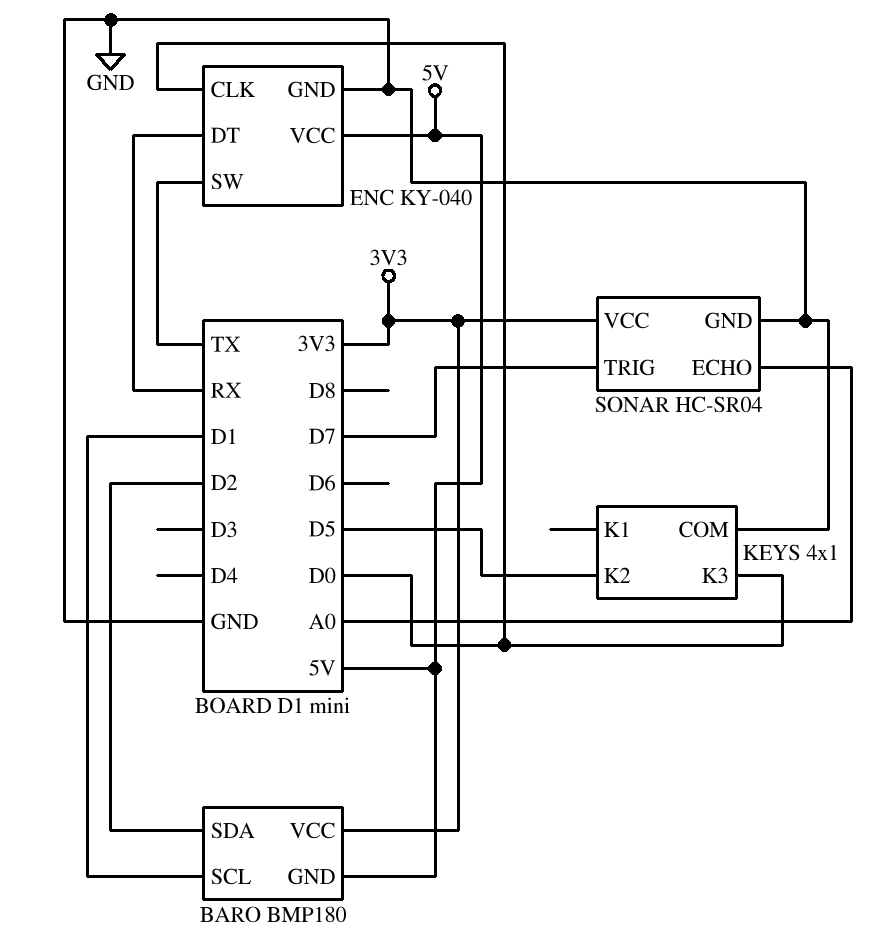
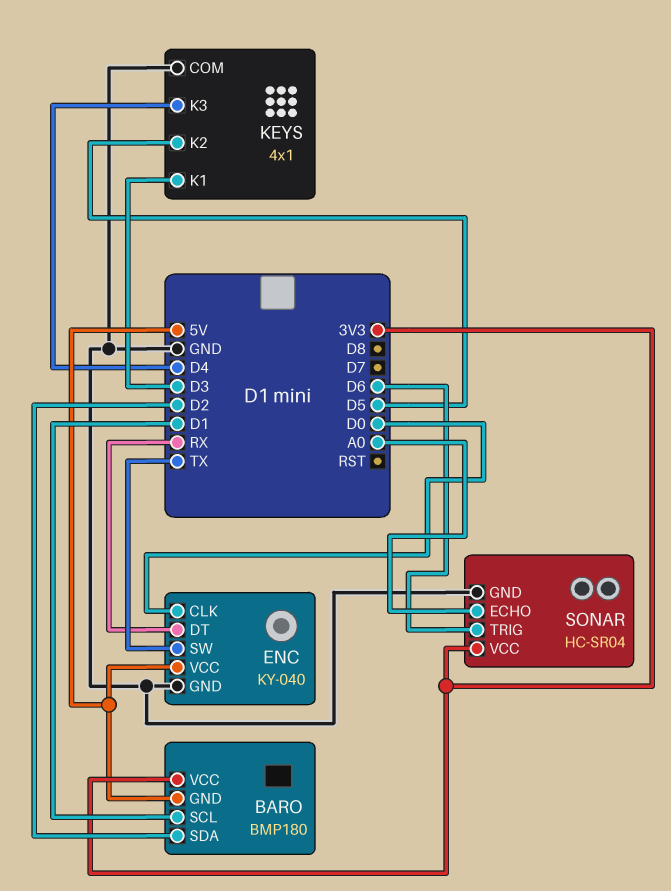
KEYS pin K1: none -> D3
KEYS pin K3: D0 -> D4
SONAR pin TRIG: D7 -> D6

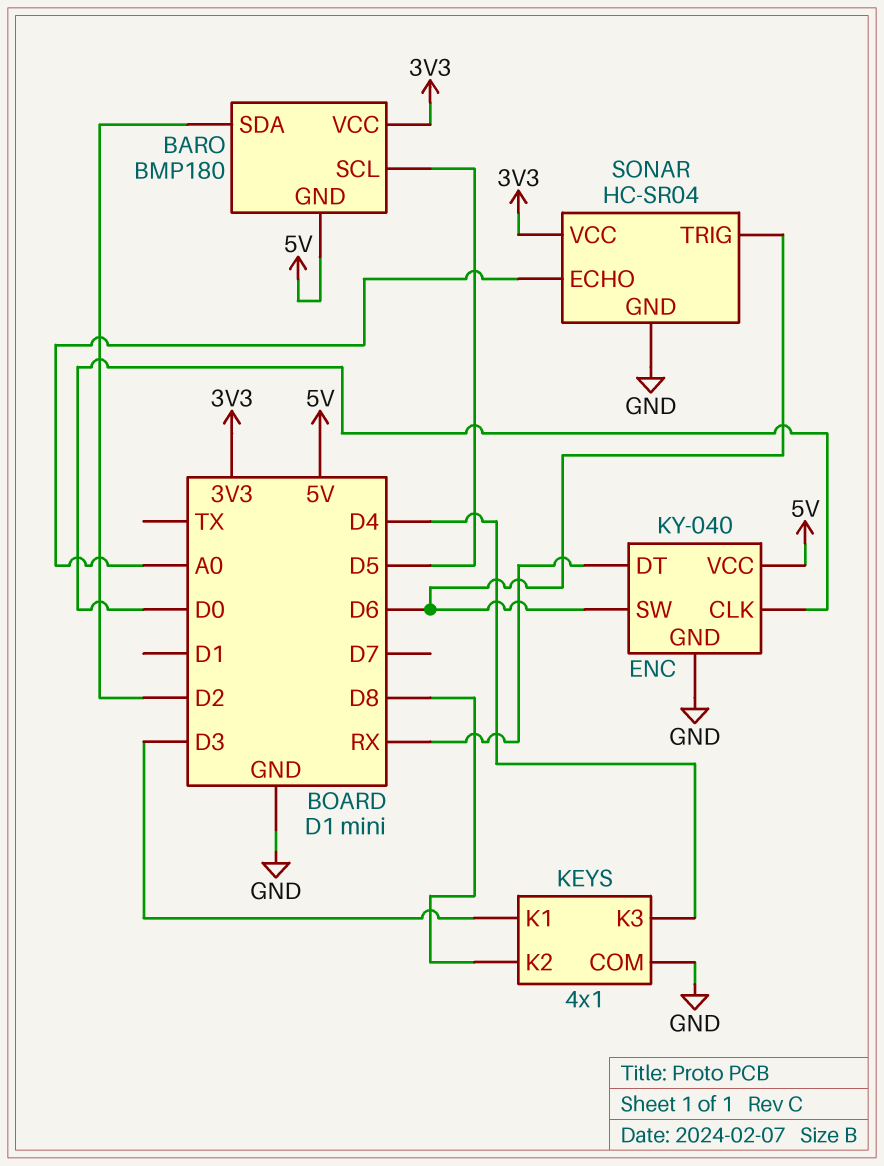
BARO pin SCL: D1 -> D5
ENC pin SW: TX -> D6
KEYS pin K2: D5 -> D8

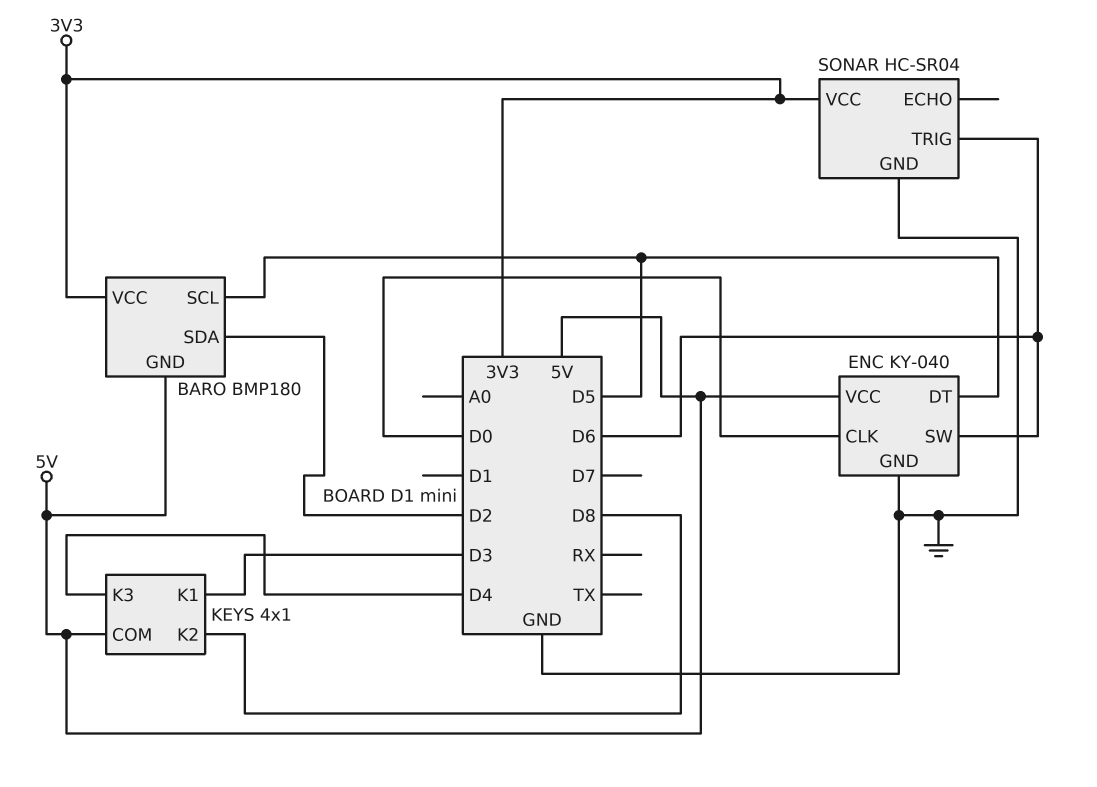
ENC pin DT: RX -> D5
KEYS pin COM: GND -> 5V
SONAR pin ECHO: A0 -> none

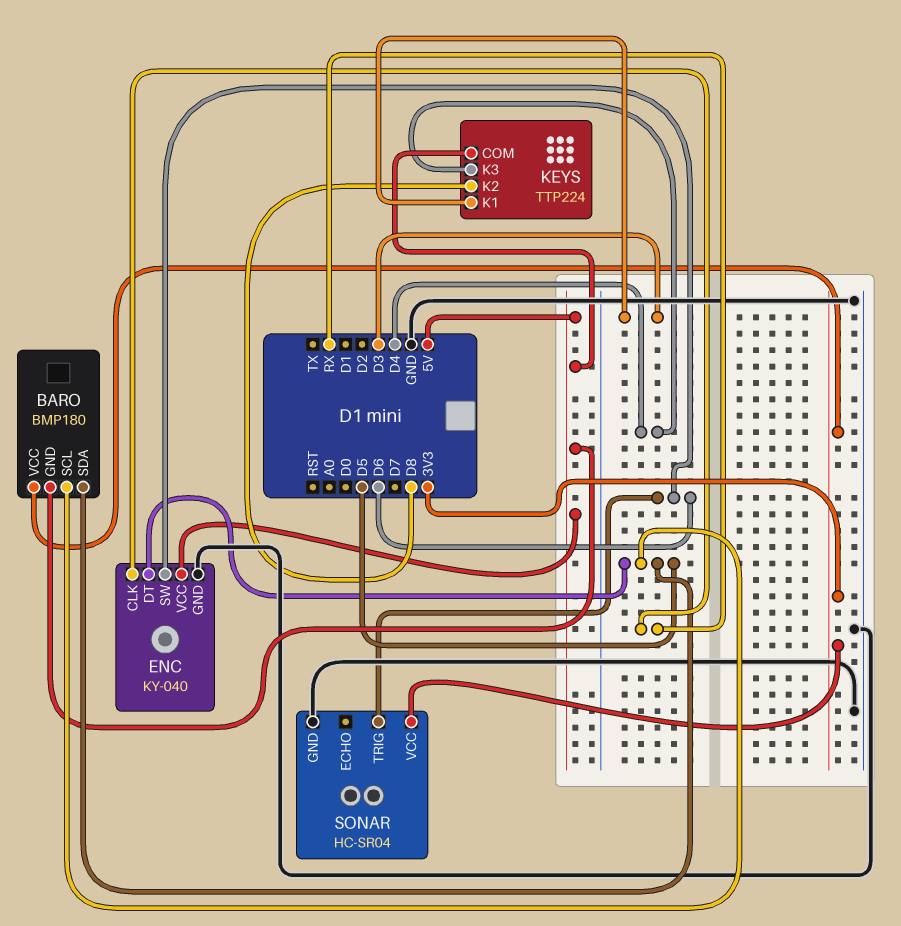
BARO pin SDA: D2 -> D5
ENC pin CLK: D0 -> RX
KEYS: 4x1 -> TTP224

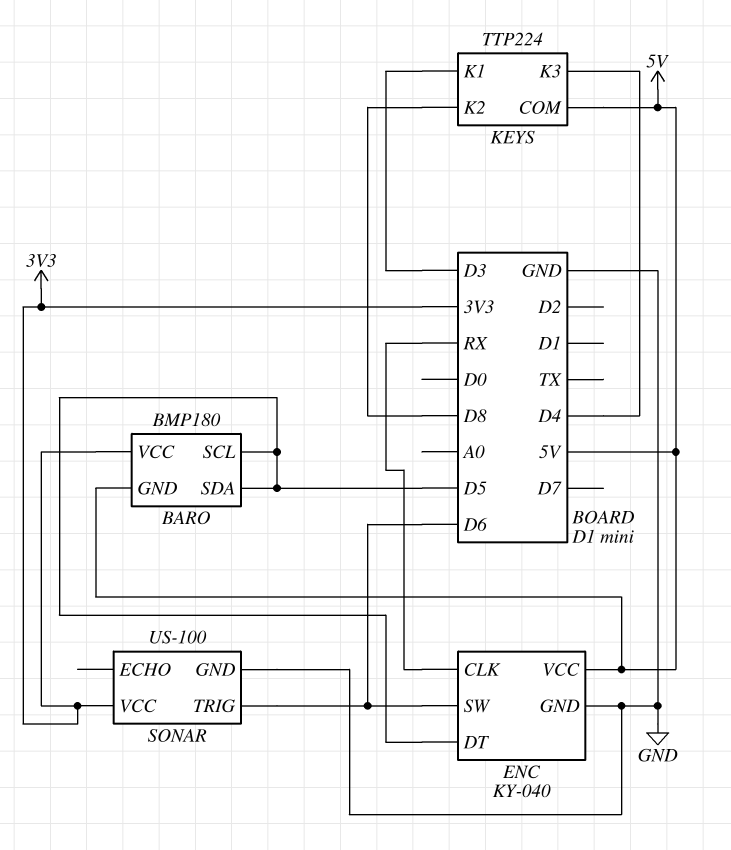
SONAR: HC-SR04 -> US-100

